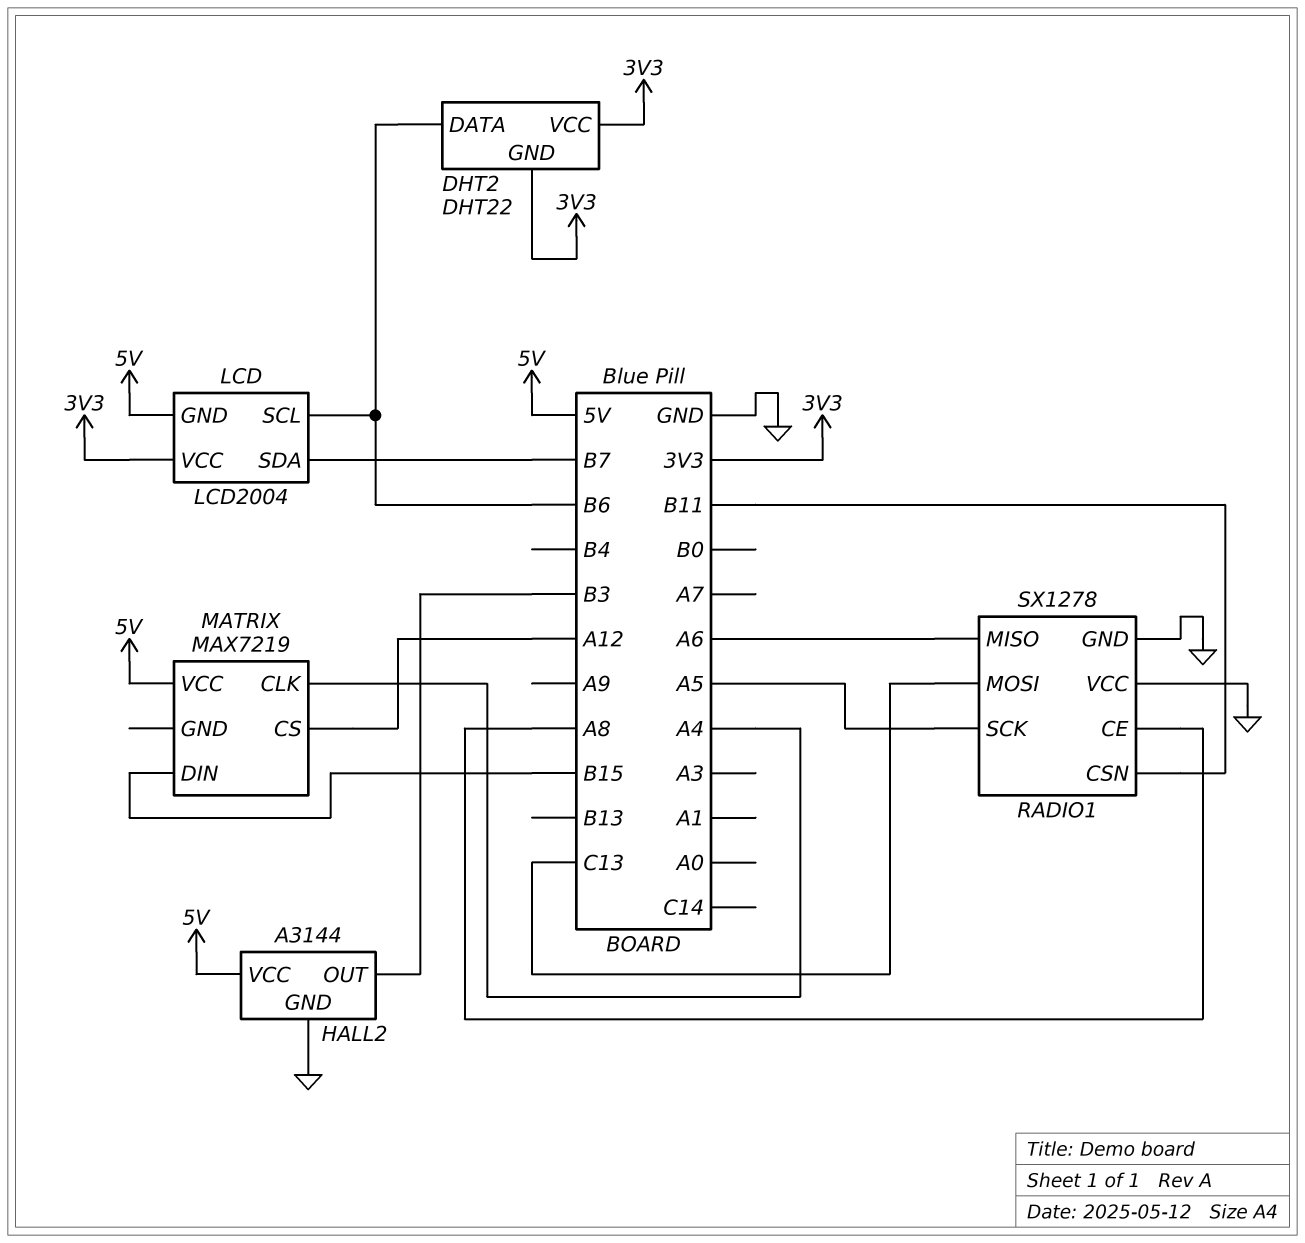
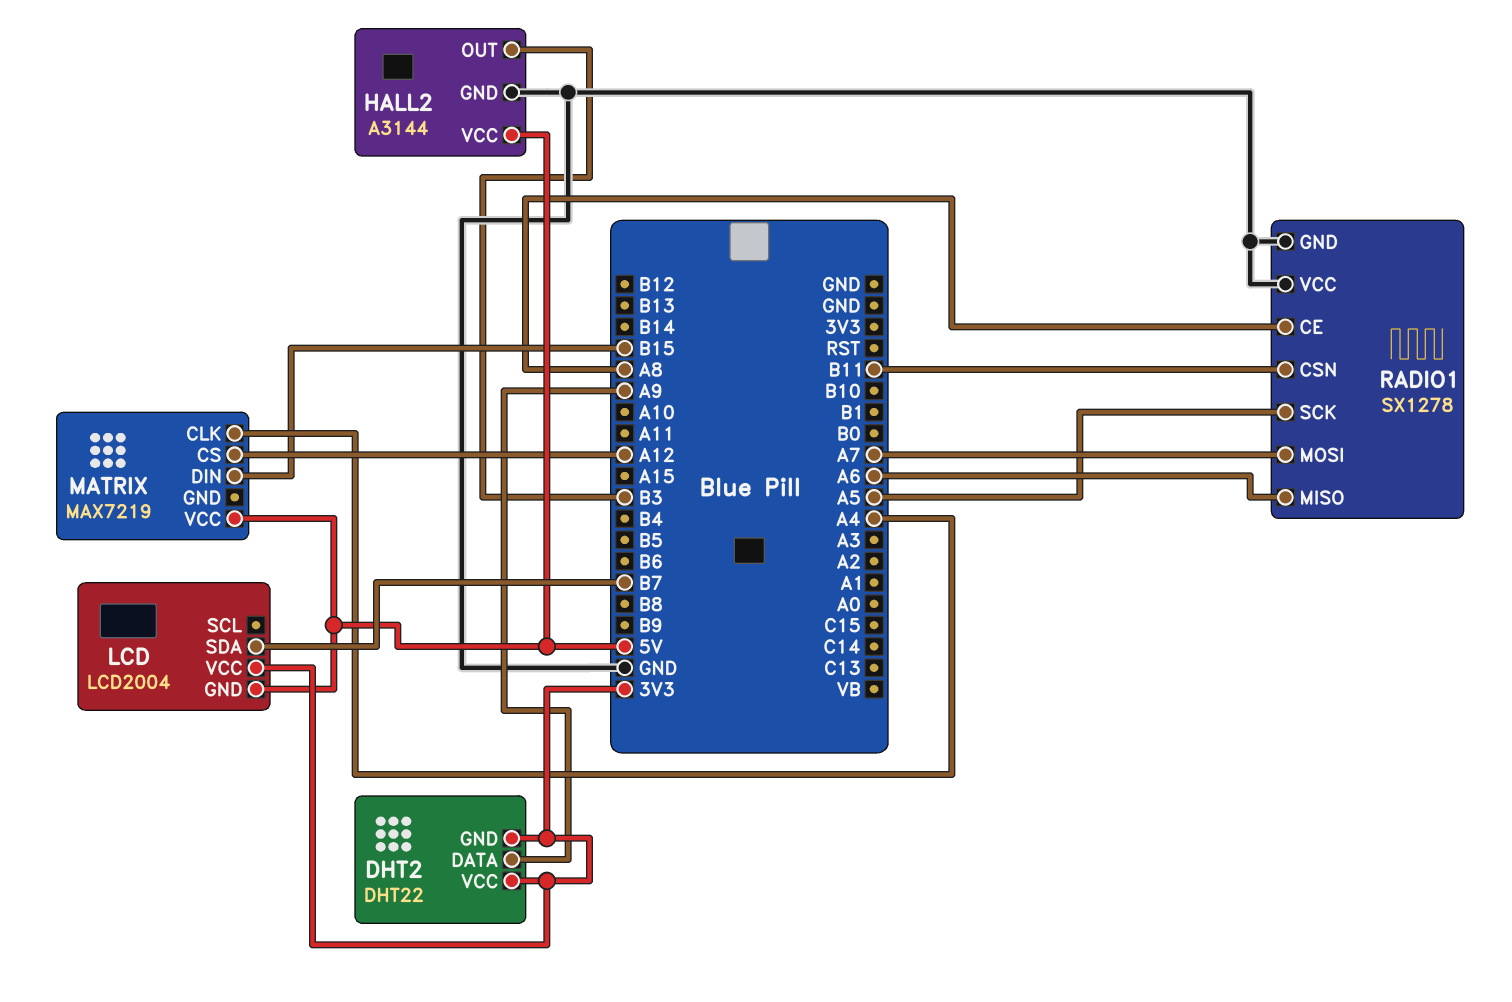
DHT2 pin DATA: B6 -> A9
LCD pin SCL: B6 -> none
RADIO1 pin MOSI: C13 -> A7

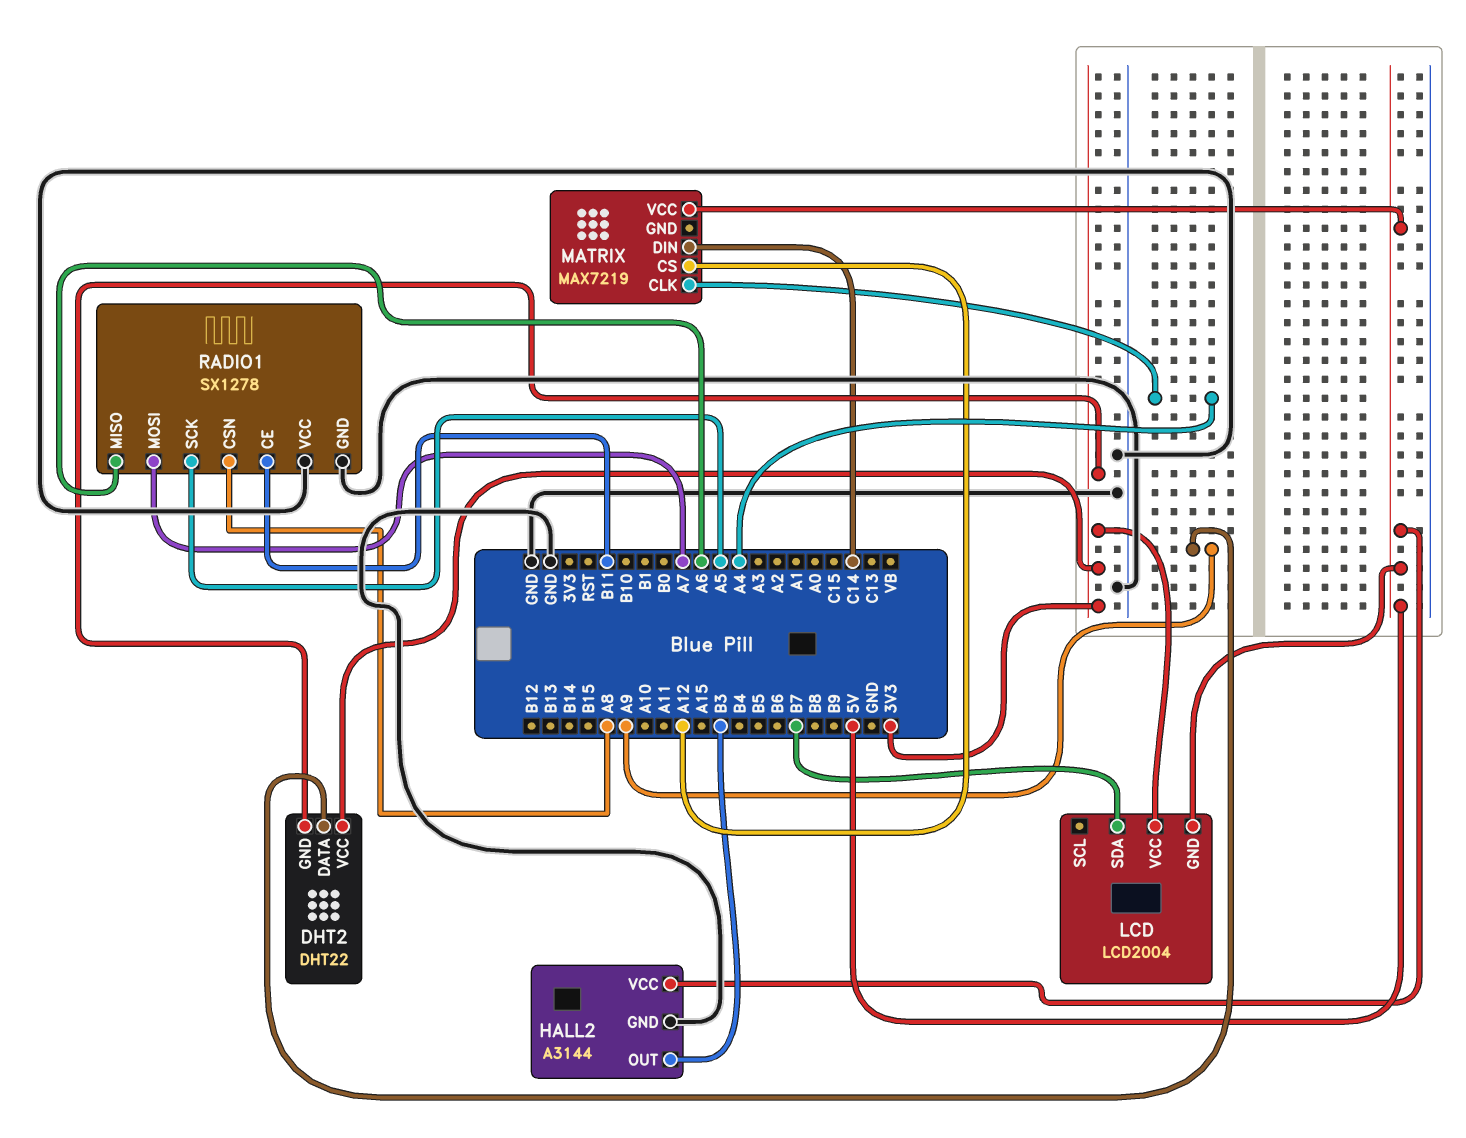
MATRIX pin DIN: B15 -> C14
RADIO1 pin CE: A8 -> B11
RADIO1 pin CSN: B11 -> A8

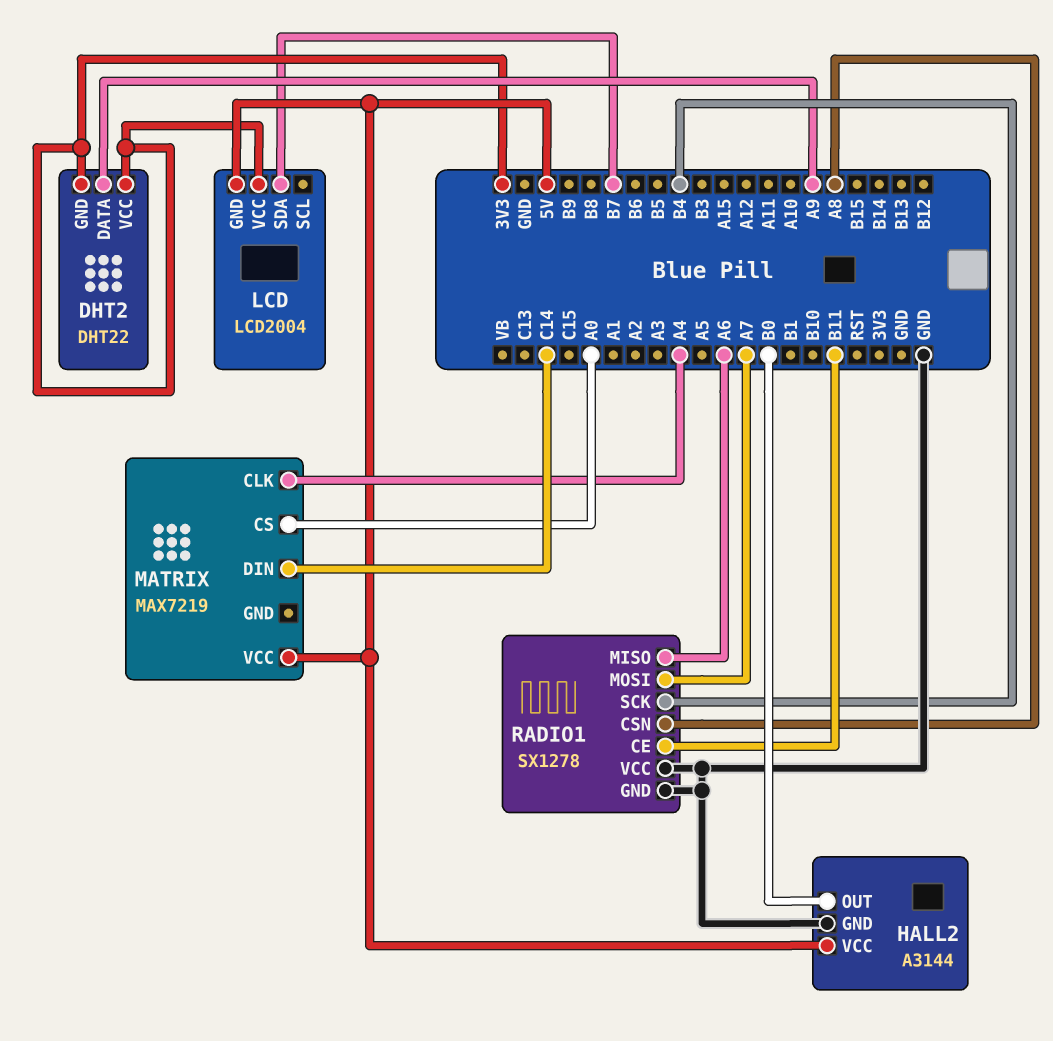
HALL2 pin OUT: B3 -> B0
MATRIX pin CS: A12 -> A0
RADIO1 pin SCK: A5 -> B4

